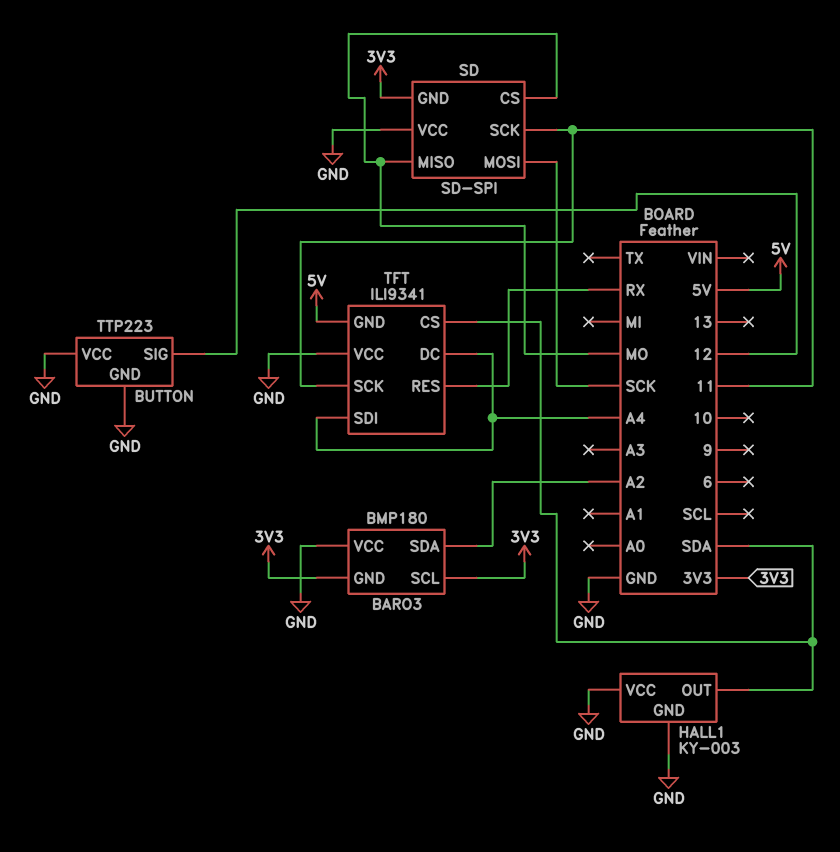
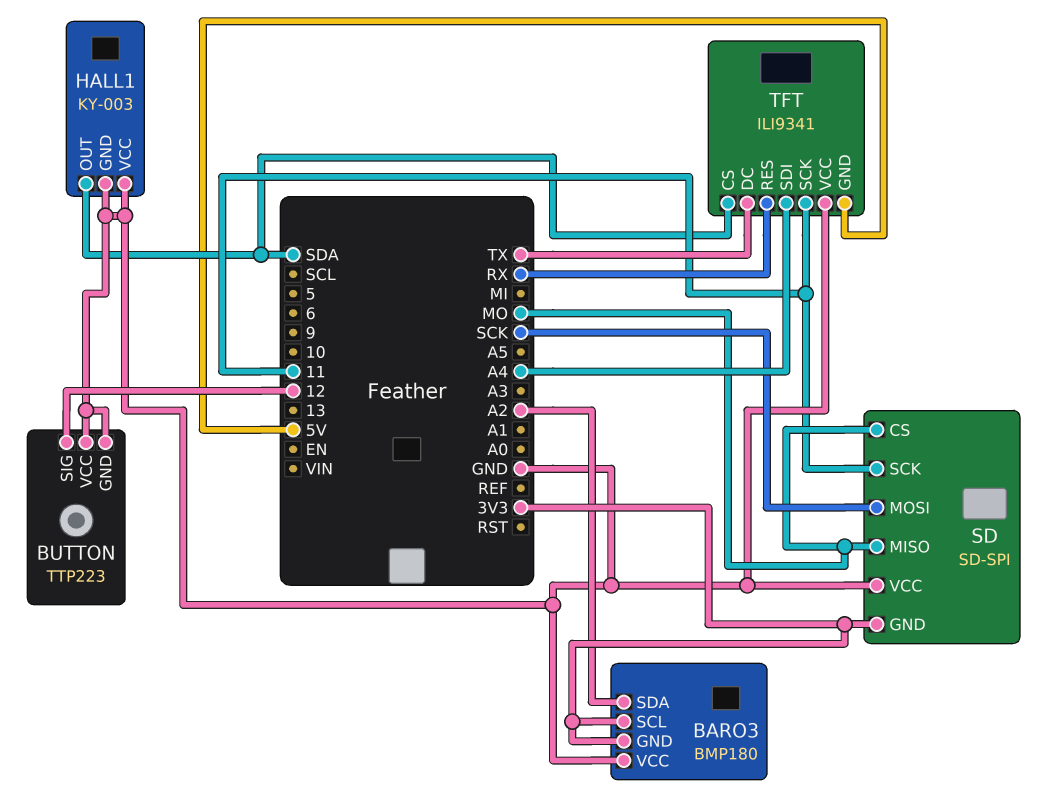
TFT pin DC: A4 -> TX

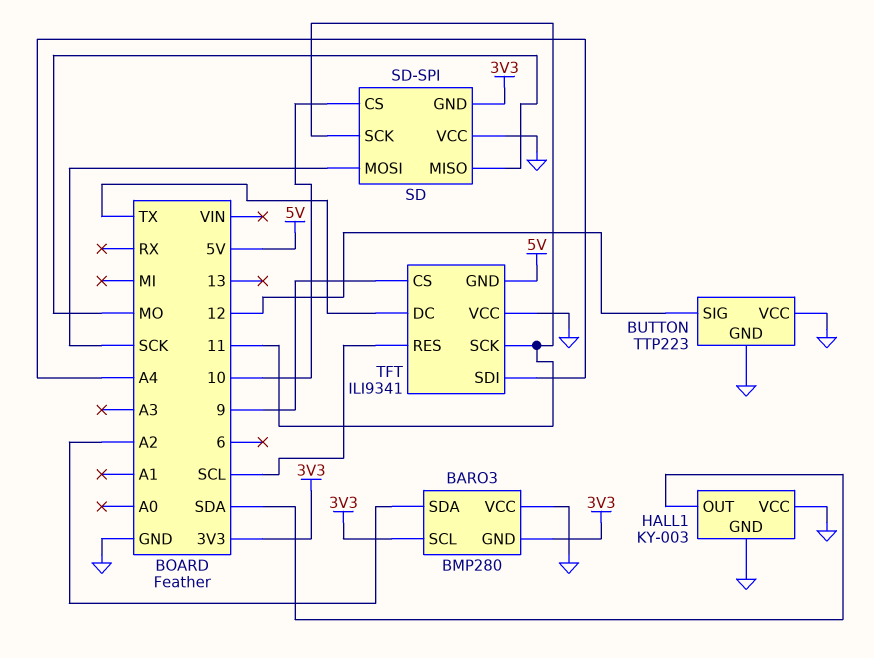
BARO3: BMP180 -> BMP280
SD pin CS: MO -> 10
TFT pin CS: SDA -> 9
TFT pin RES: RX -> SCL

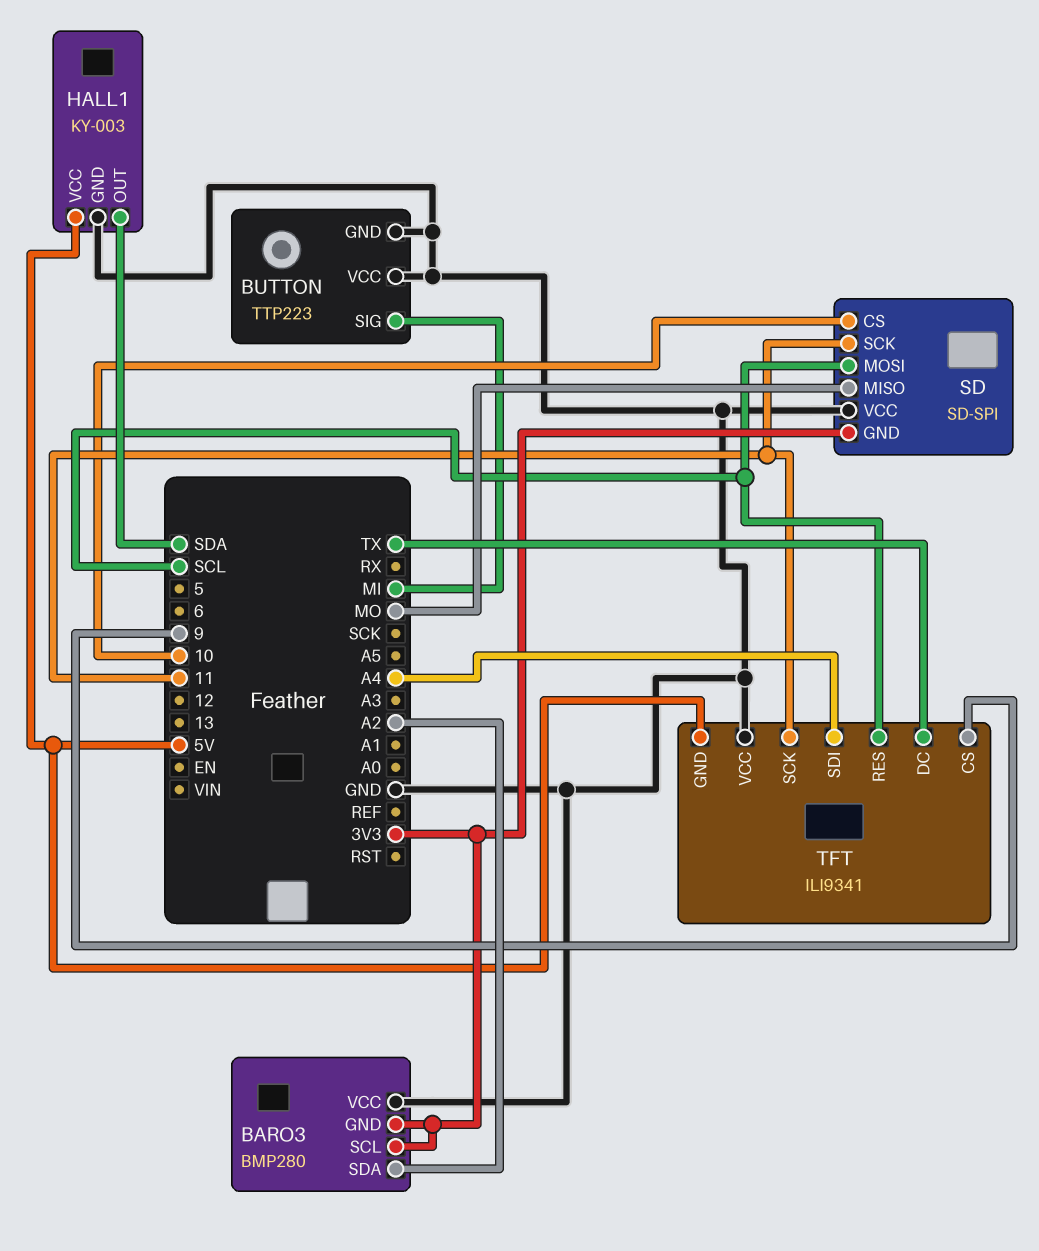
BUTTON pin SIG: 12 -> MI
HALL1 pin VCC: GND -> 5V
SD pin MOSI: SCK -> SCL

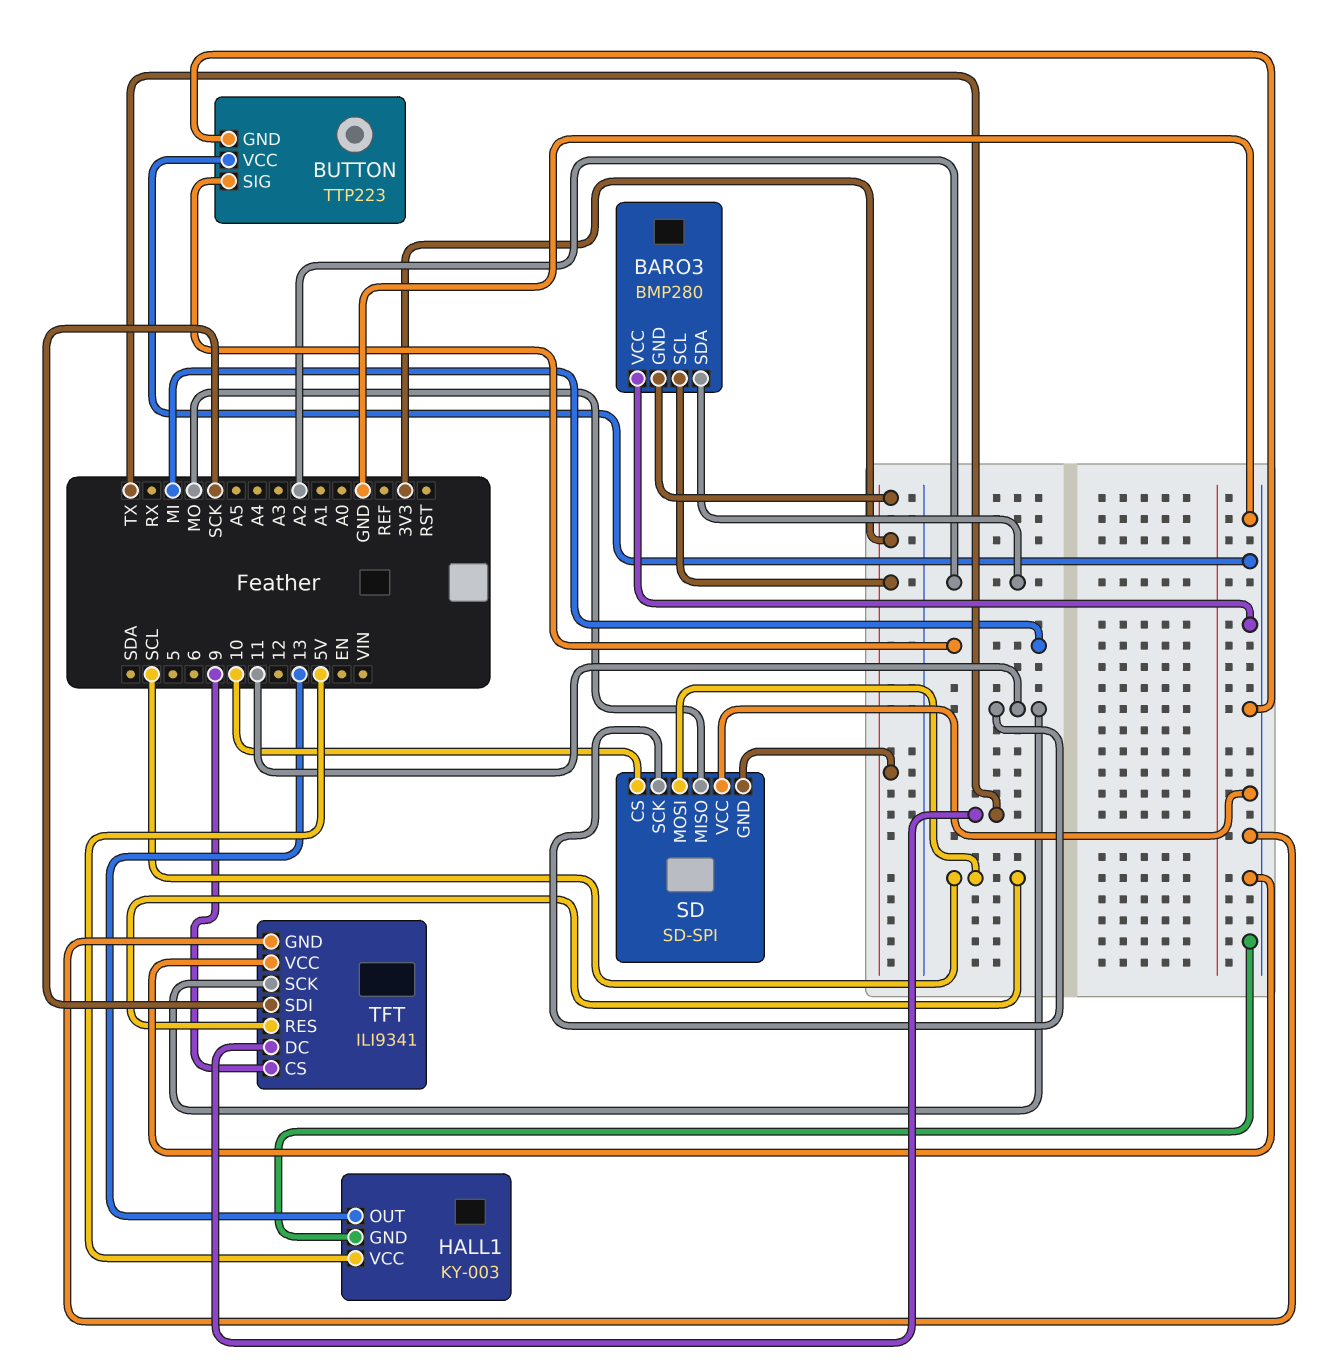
HALL1 pin OUT: SDA -> 13
TFT pin GND: 5V -> GND
TFT pin SDI: A4 -> SCK

